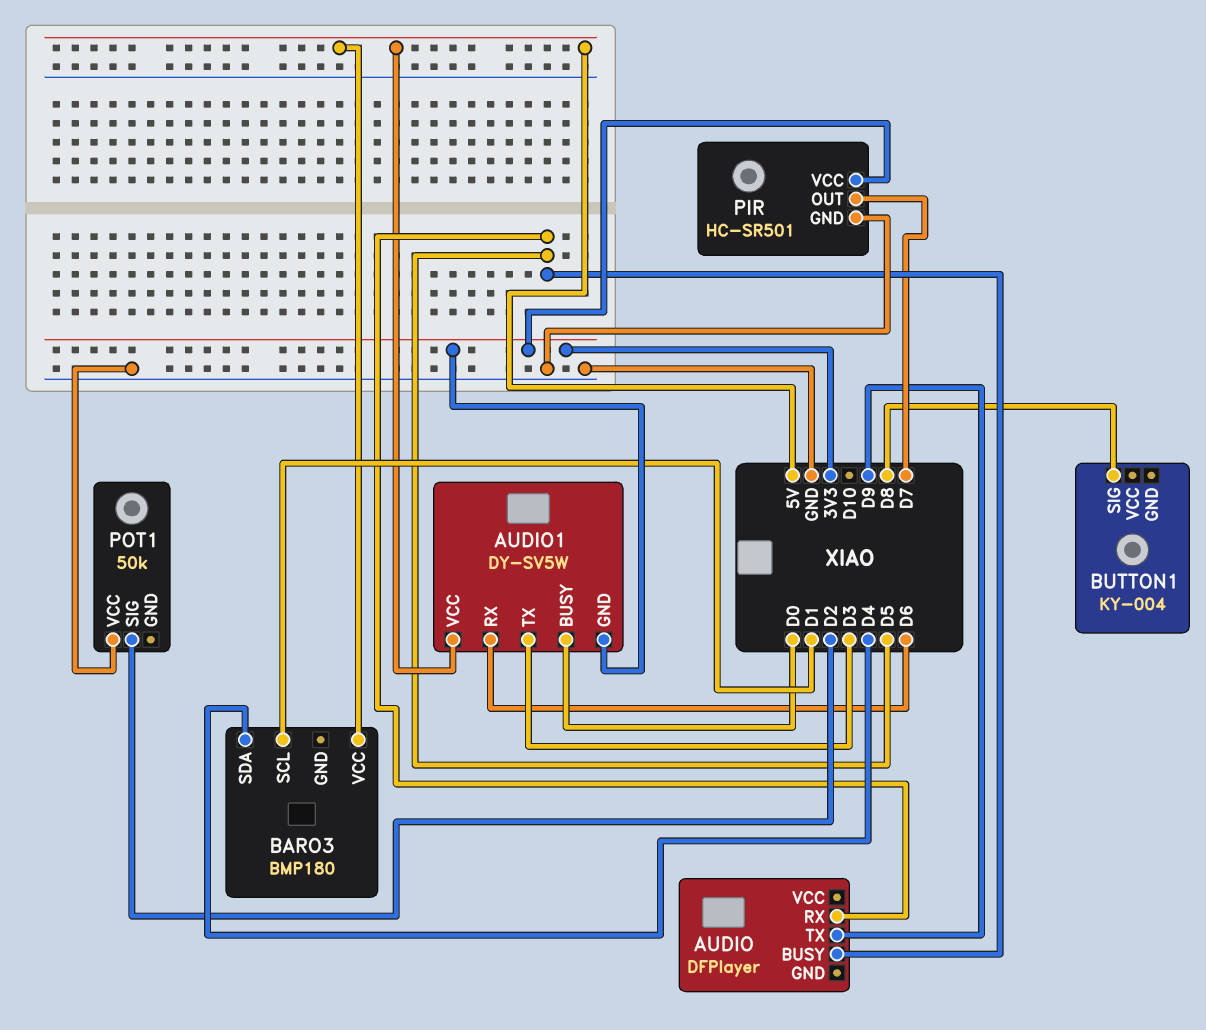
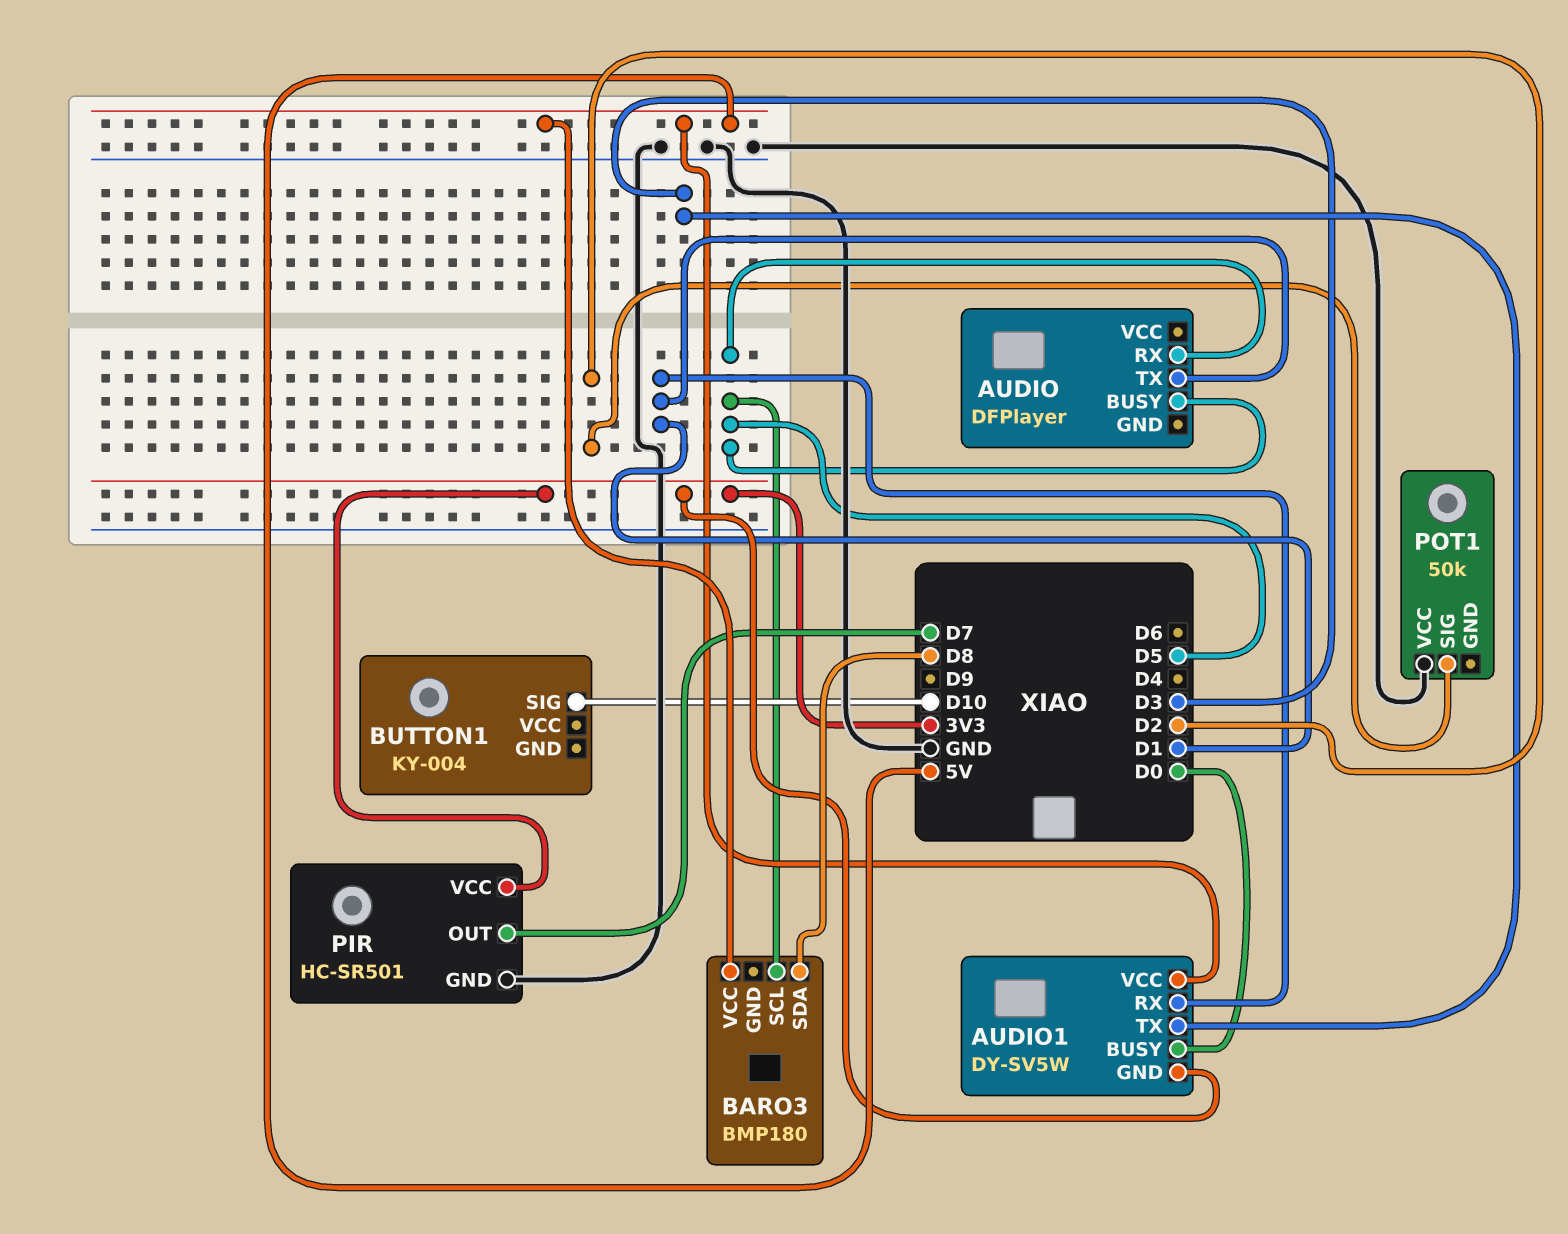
AUDIO pin TX: D9 -> D1
AUDIO1 pin RX: D6 -> D1
BARO3 pin SCL: D1 -> D5
BARO3 pin SDA: D4 -> D8
BUTTON1 pin SIG: D8 -> D10

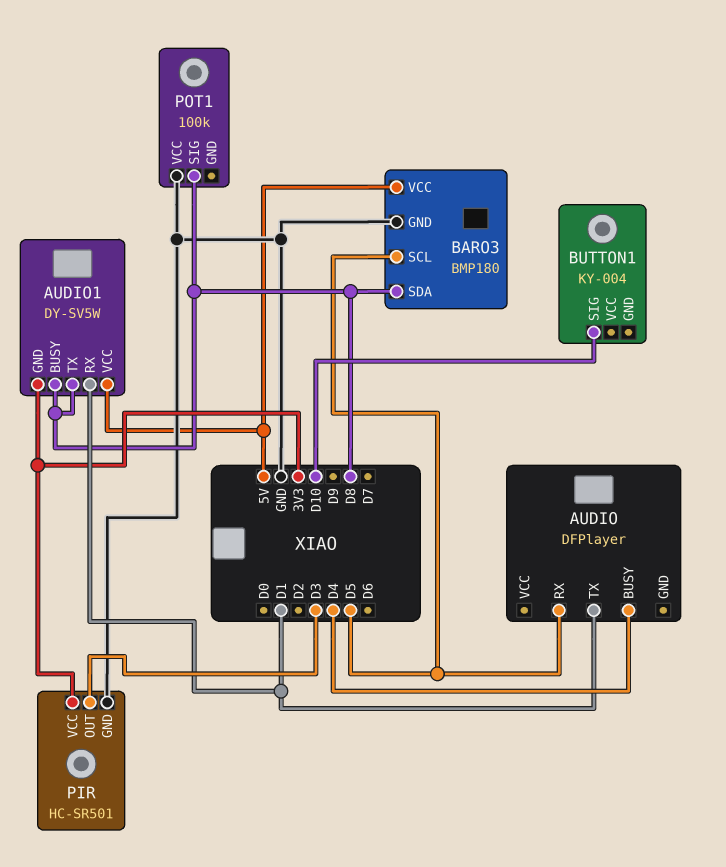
AUDIO pin BUSY: D5 -> D4
AUDIO1 pin BUSY: D0 -> D8
AUDIO1 pin TX: D3 -> D8
BARO3 pin GND: none -> GND
PIR pin OUT: D7 -> D3
POT1: 50k -> 100k
POT1 pin SIG: D2 -> D8

